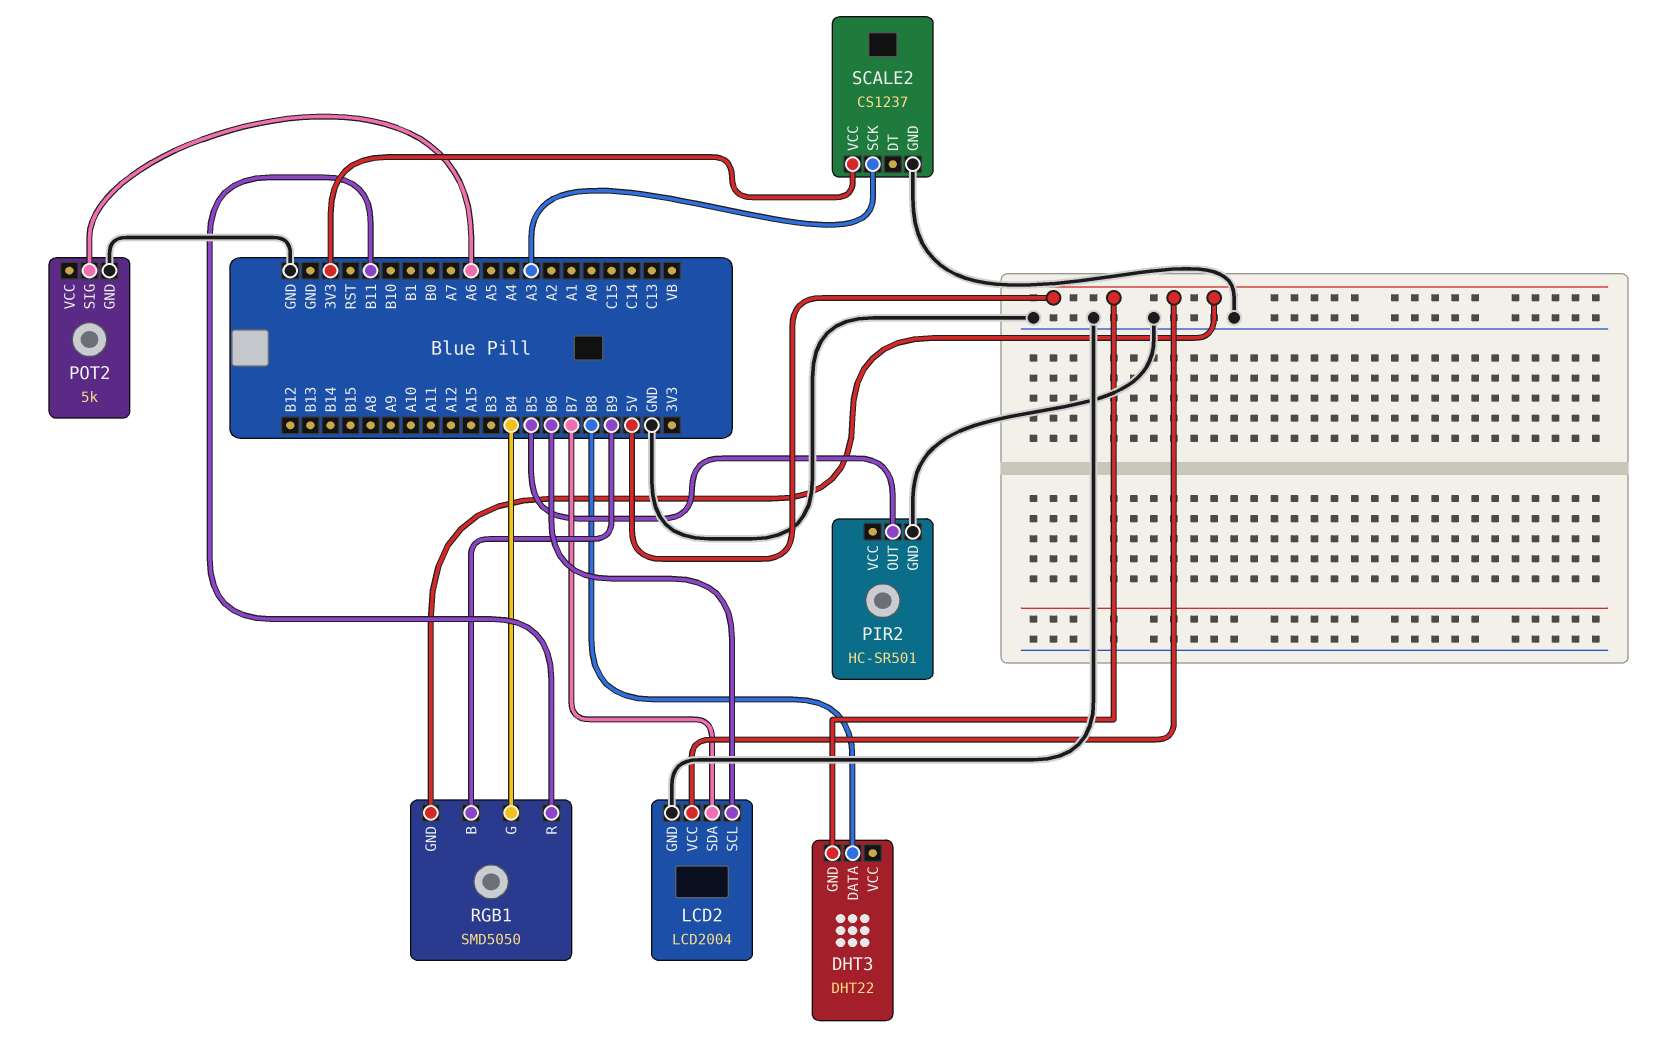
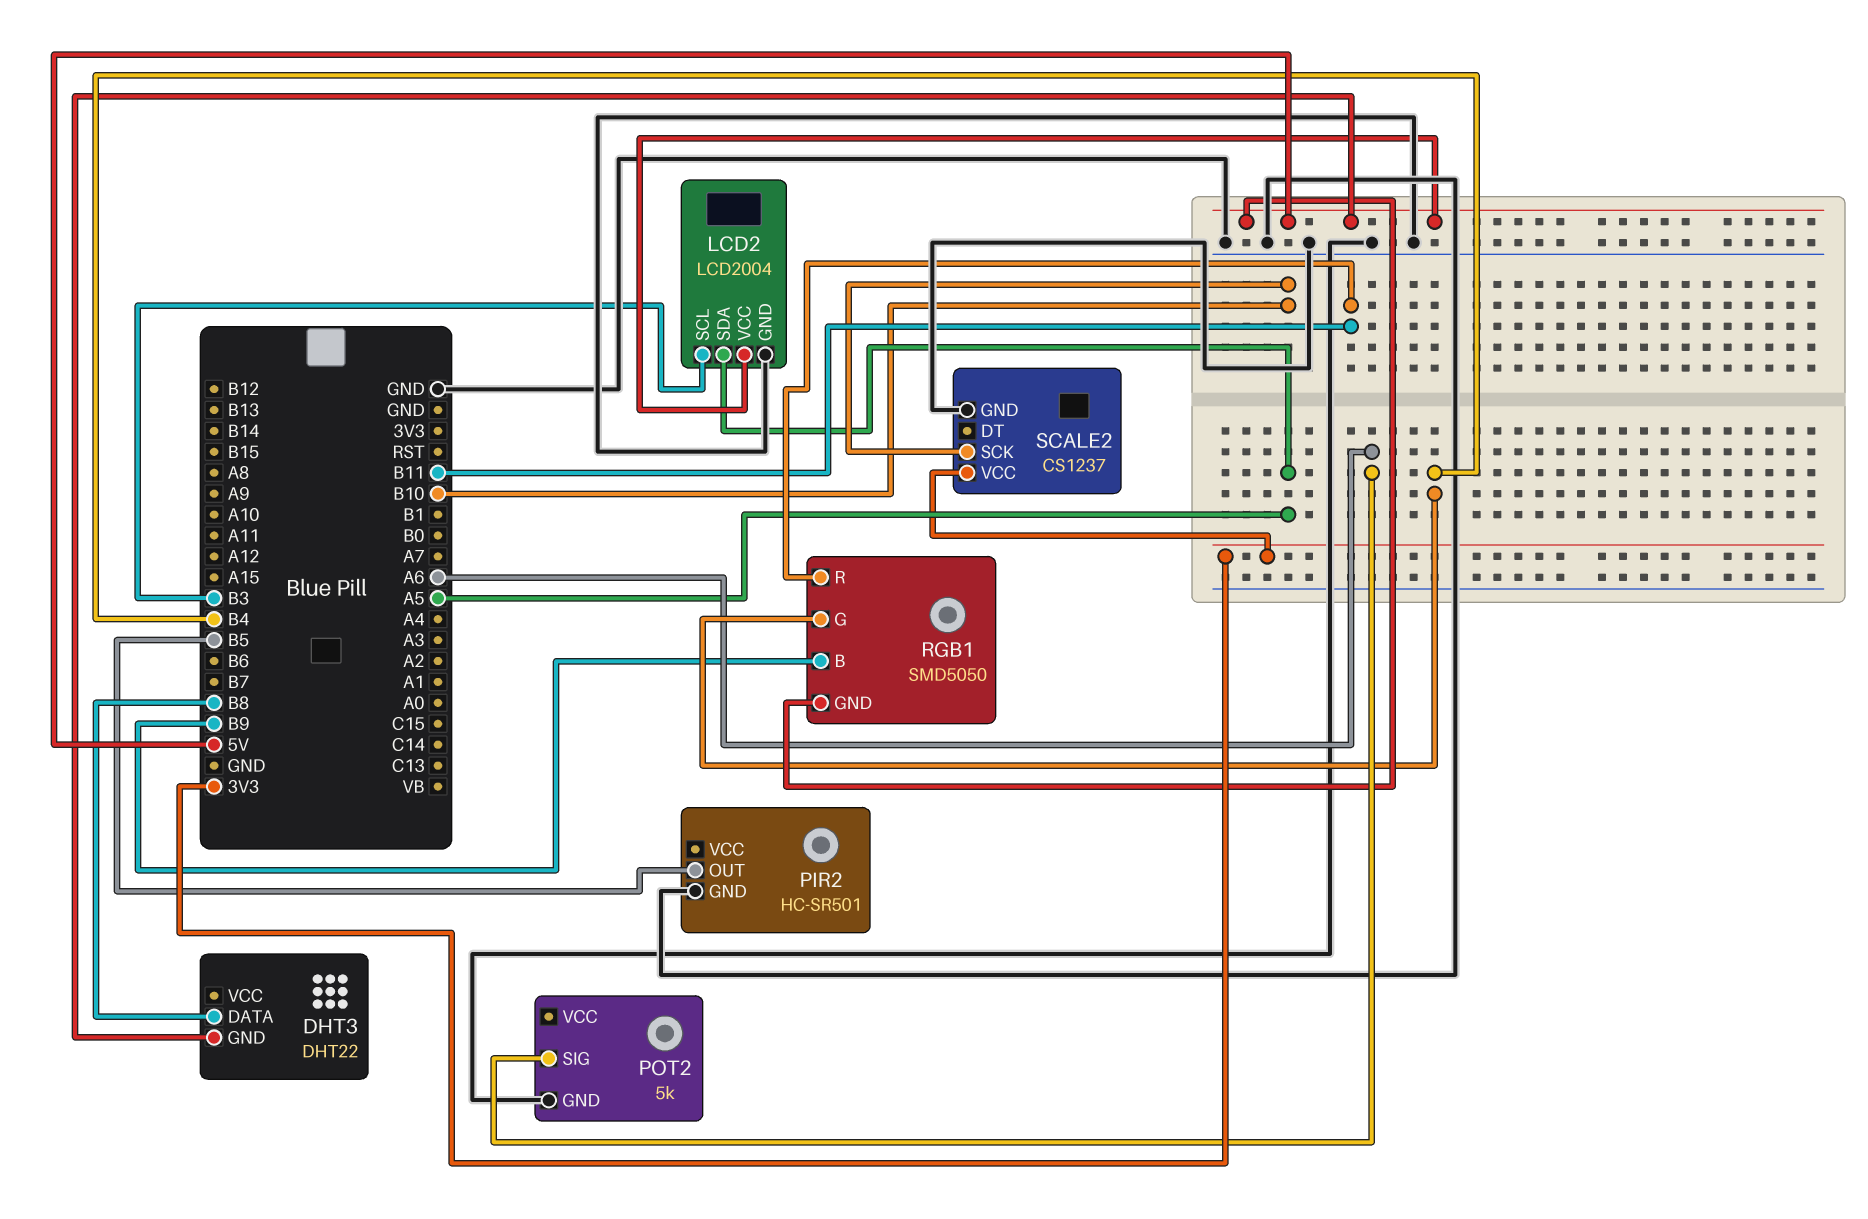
LCD2 pin SCL: B6 -> B3
LCD2 pin SDA: B7 -> A5
SCALE2 pin SCK: A3 -> B10

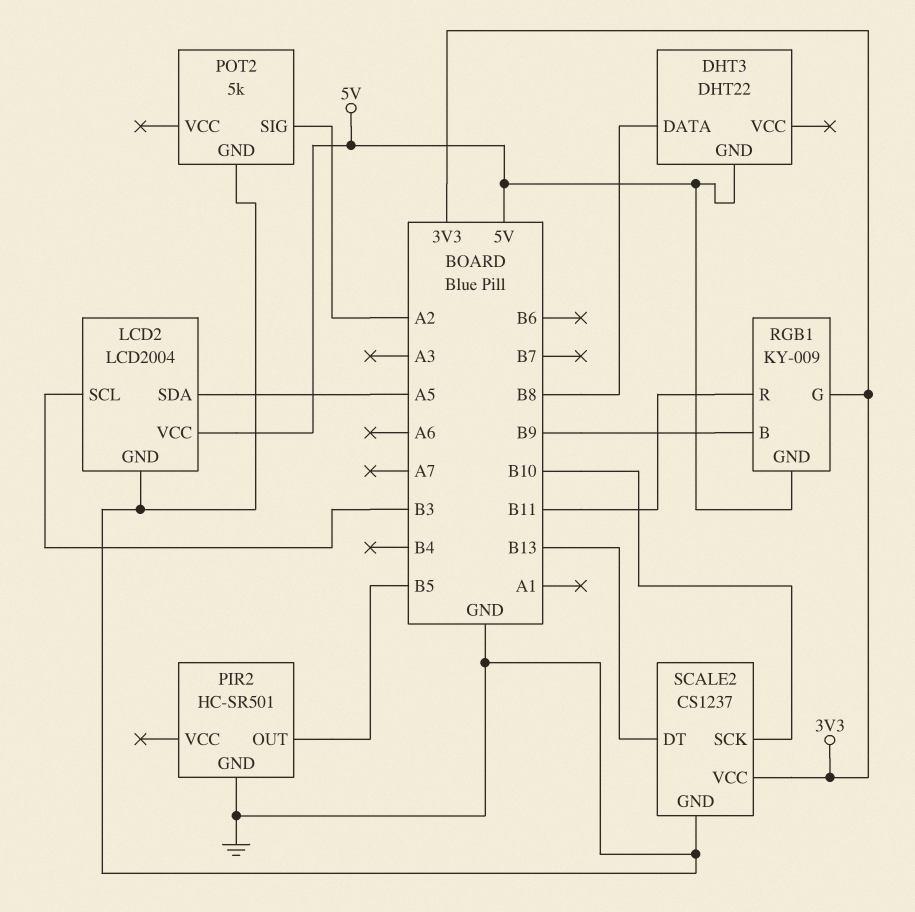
POT2 pin SIG: A6 -> A2
RGB1: SMD5050 -> KY-009
RGB1 pin G: B4 -> 3V3
SCALE2 pin DT: none -> B13

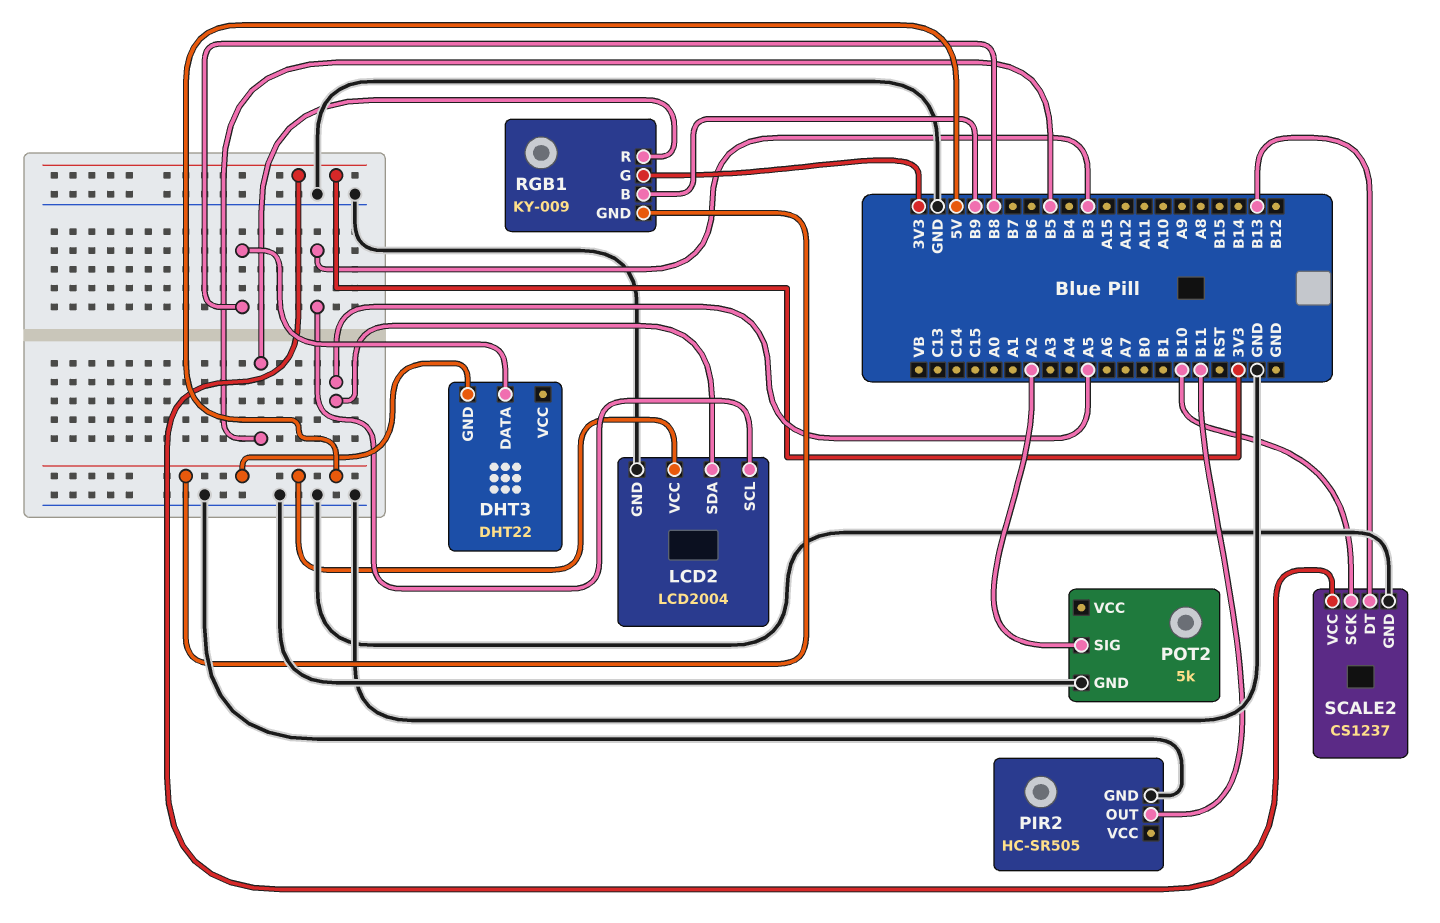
PIR2: HC-SR501 -> HC-SR505
PIR2 pin OUT: B5 -> B11
RGB1 pin R: B11 -> B5

